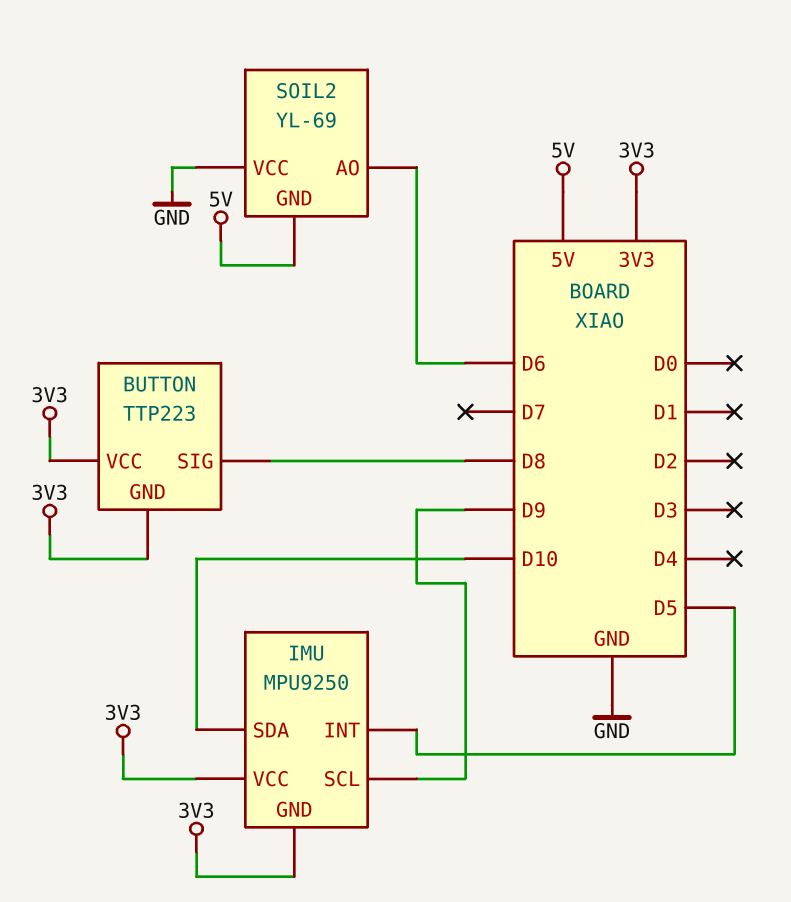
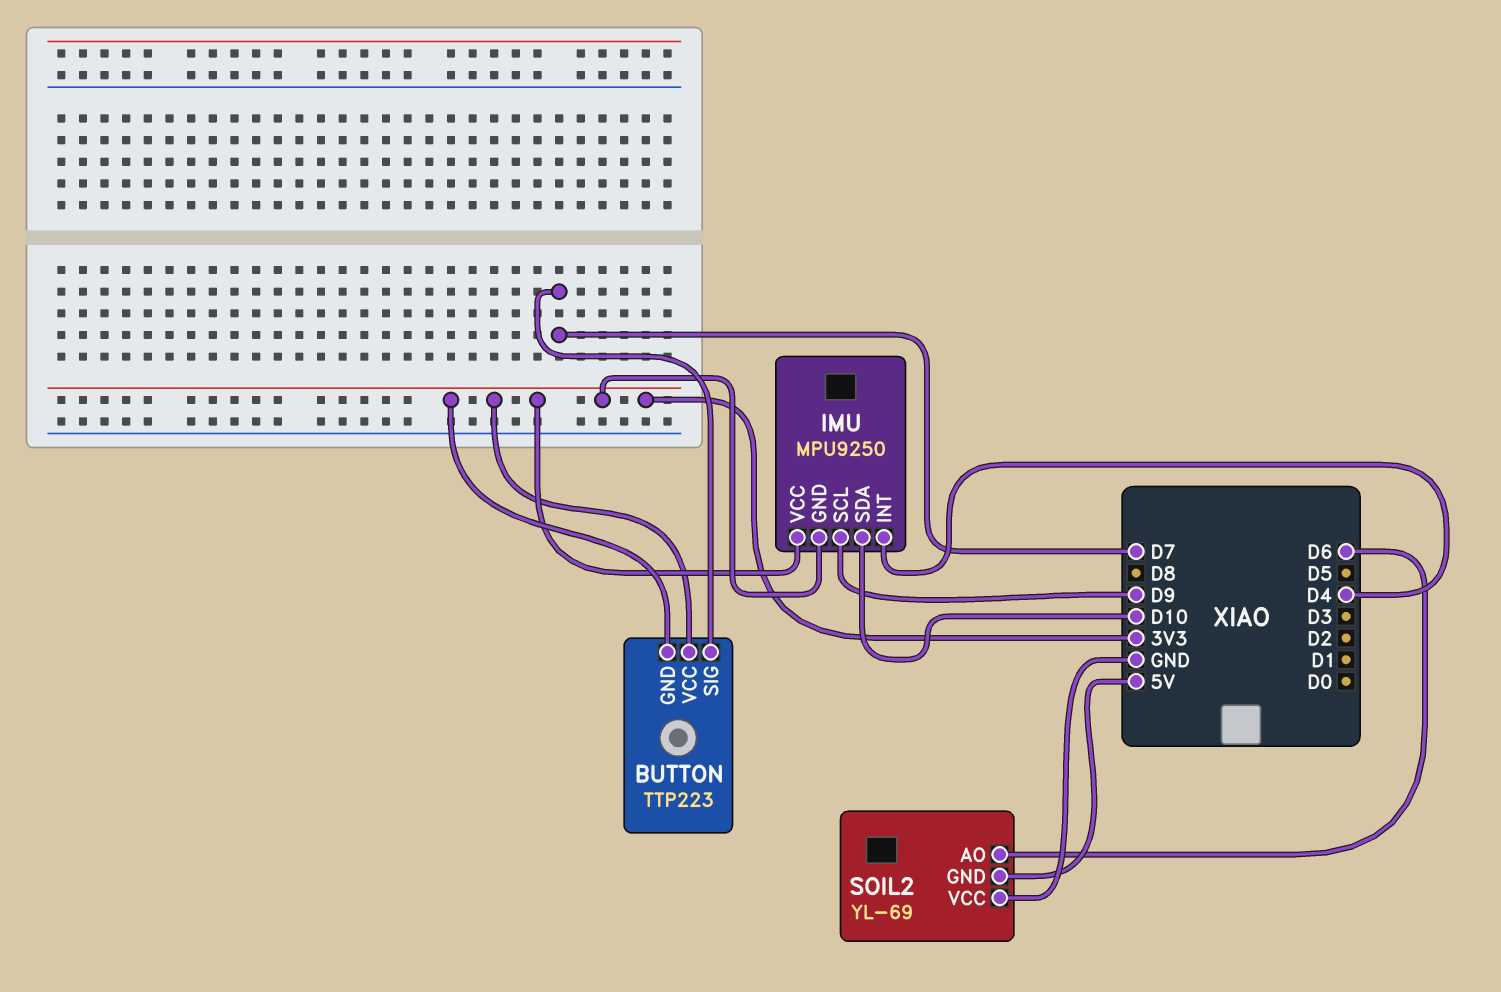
BUTTON pin SIG: D8 -> D7
IMU pin INT: D5 -> D4

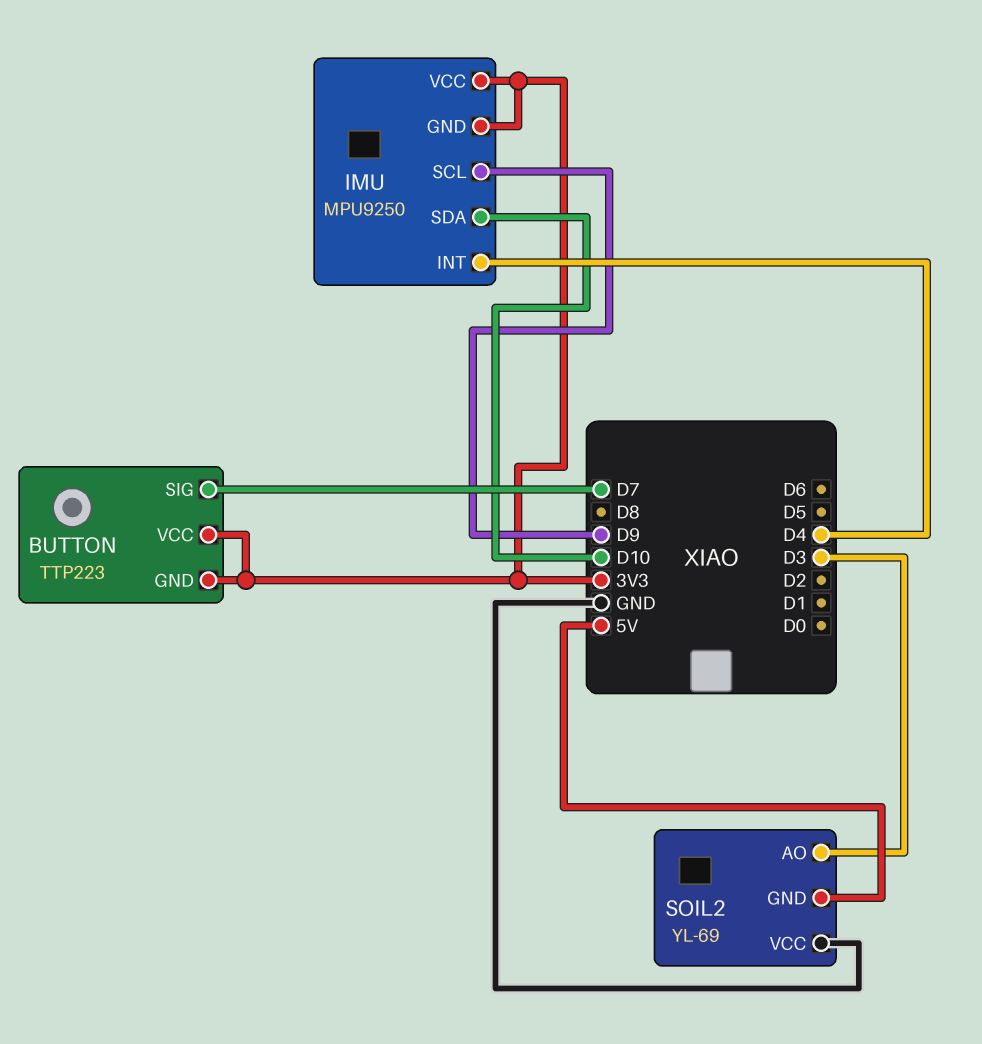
SOIL2 pin AO: D6 -> D3

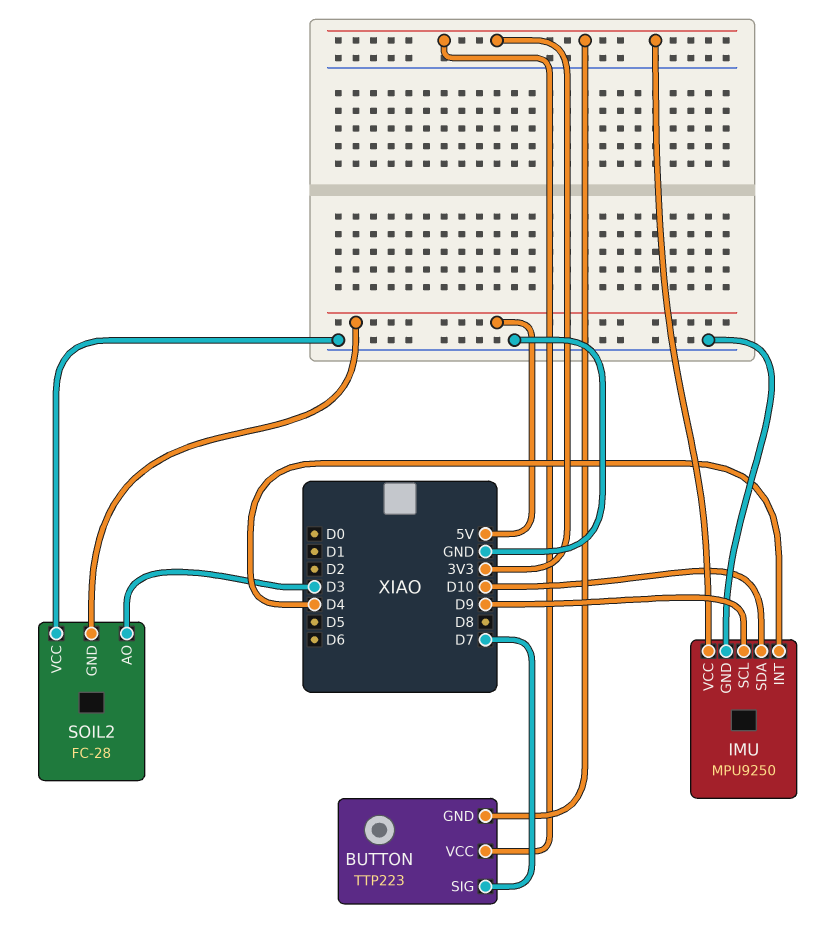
IMU pin GND: 3V3 -> GND
SOIL2: YL-69 -> FC-28

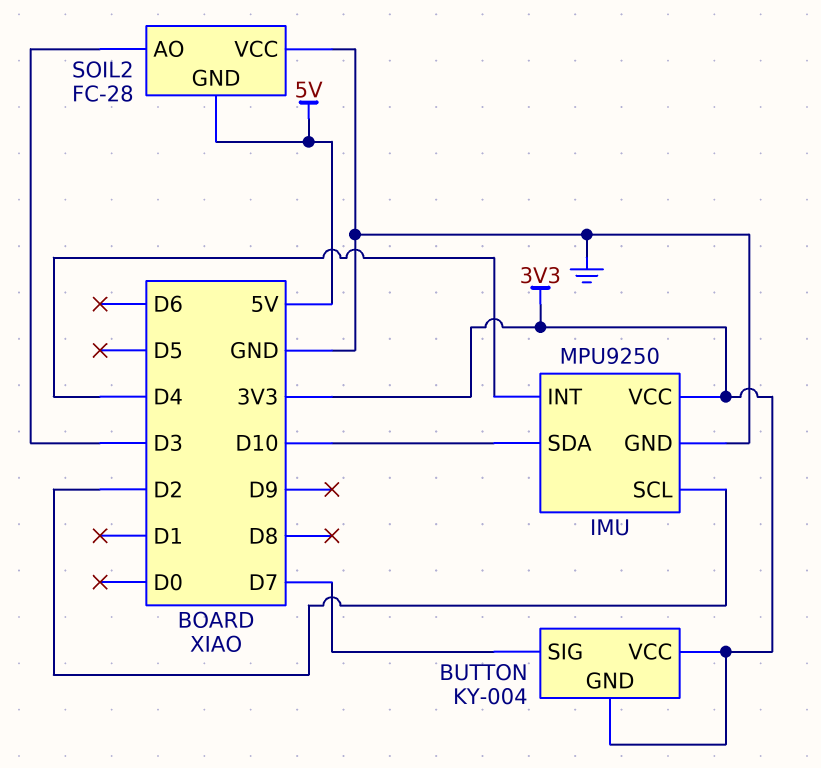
BUTTON: TTP223 -> KY-004
IMU pin SCL: D9 -> D2

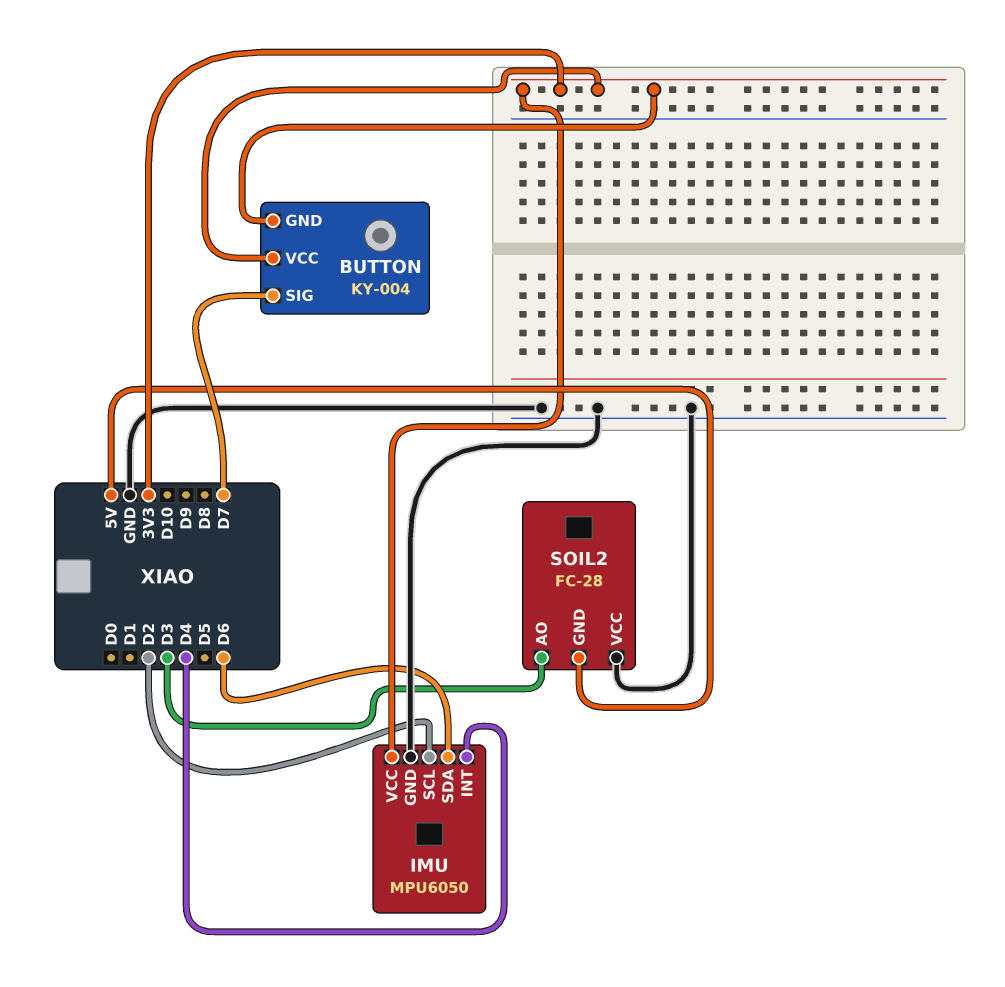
IMU: MPU9250 -> MPU6050
IMU pin SDA: D10 -> D6

